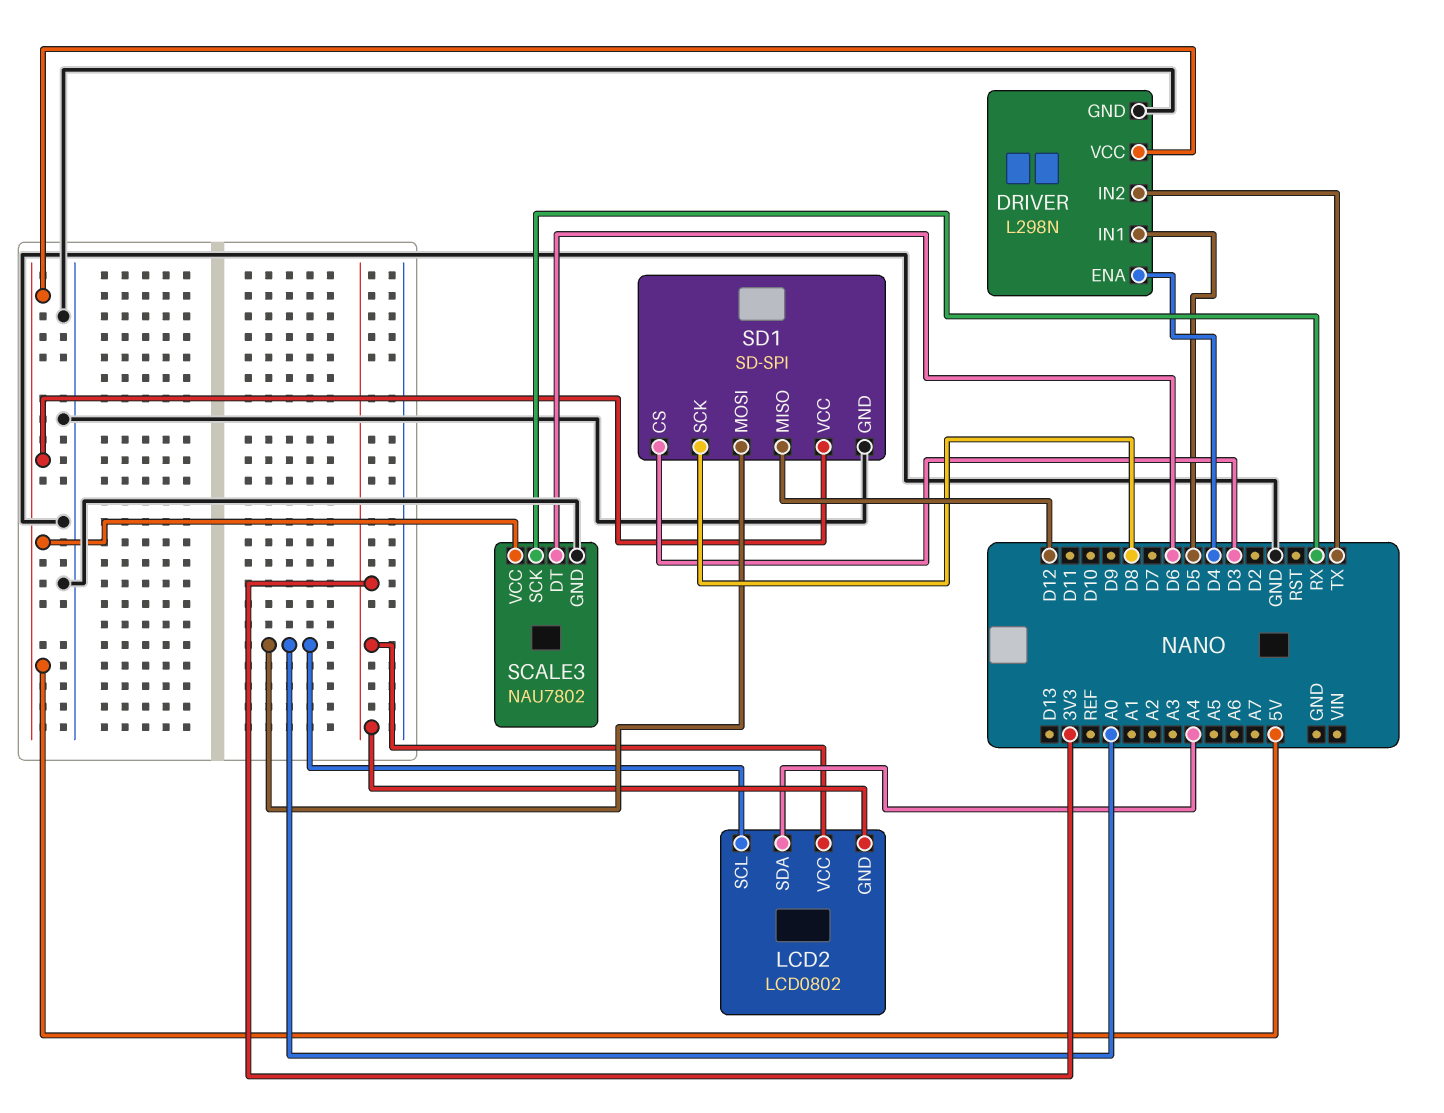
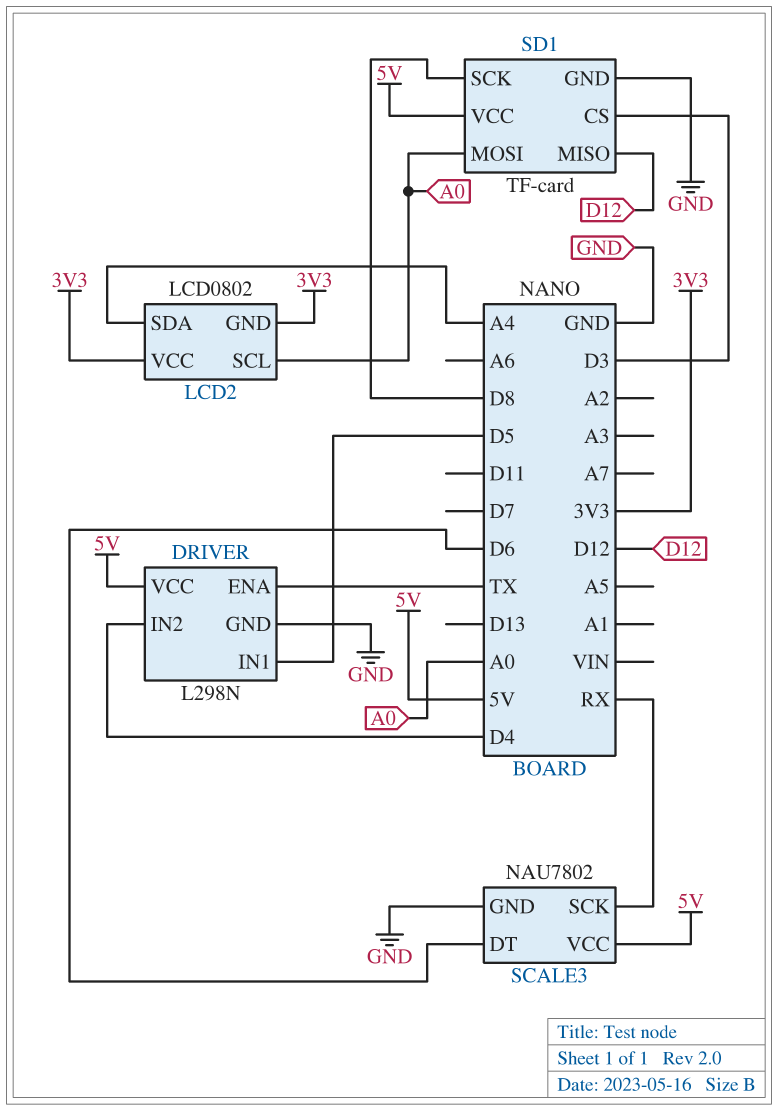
DRIVER pin ENA: D4 -> TX
DRIVER pin IN2: TX -> D4
SD1: SD-SPI -> TF-card

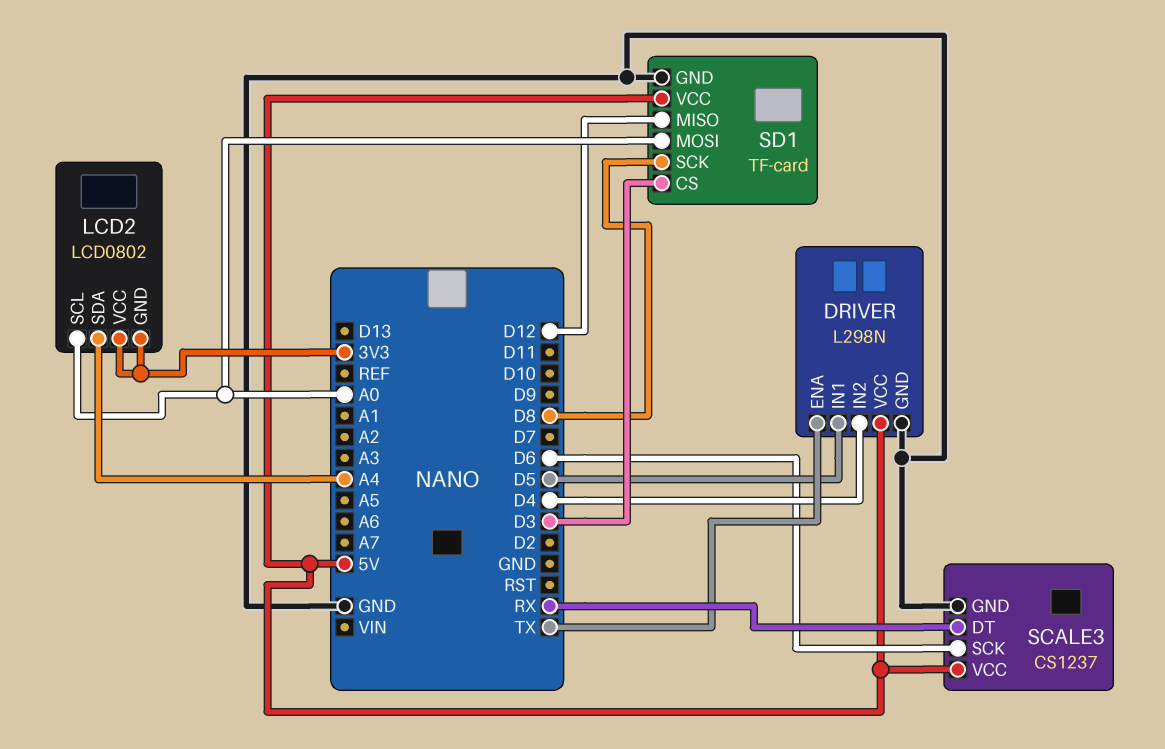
SCALE3: NAU7802 -> CS1237
SCALE3 pin DT: D6 -> RX
SCALE3 pin SCK: RX -> D6

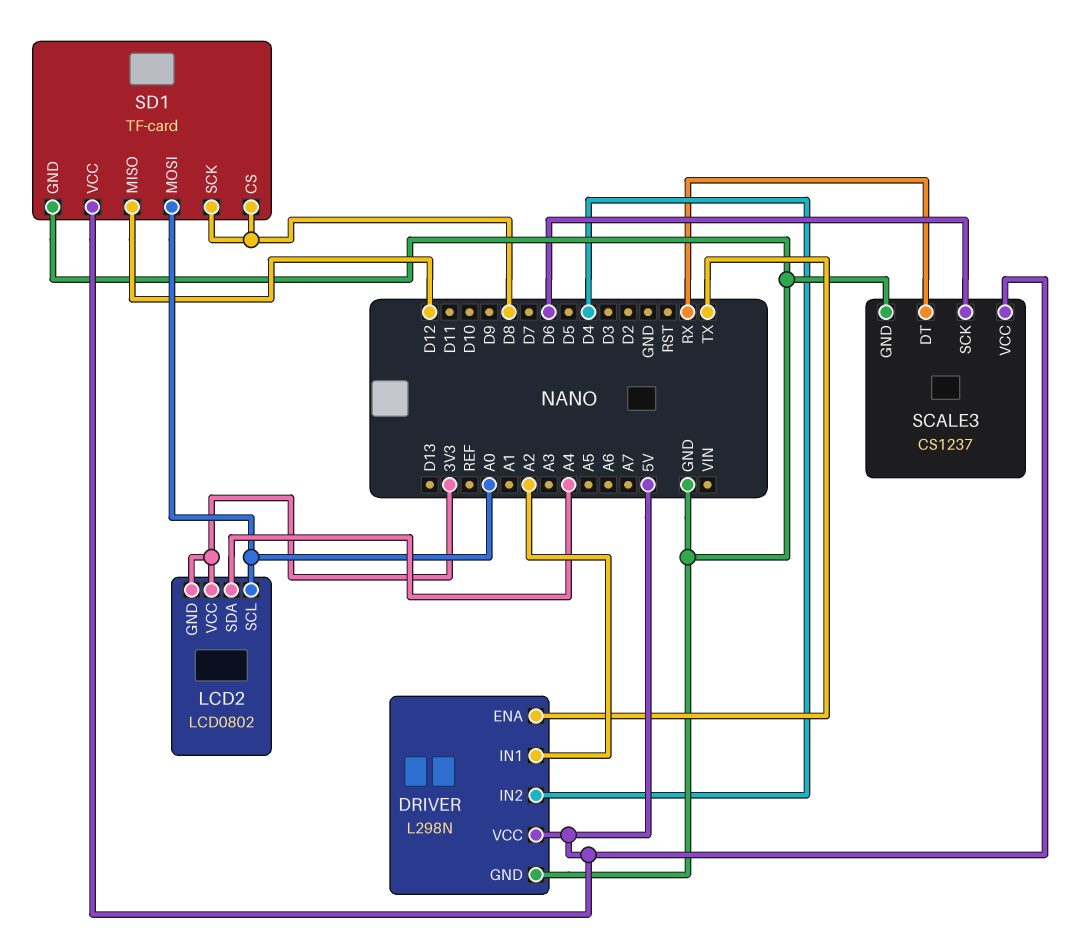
DRIVER pin IN1: D5 -> A2
SD1 pin CS: D3 -> D8

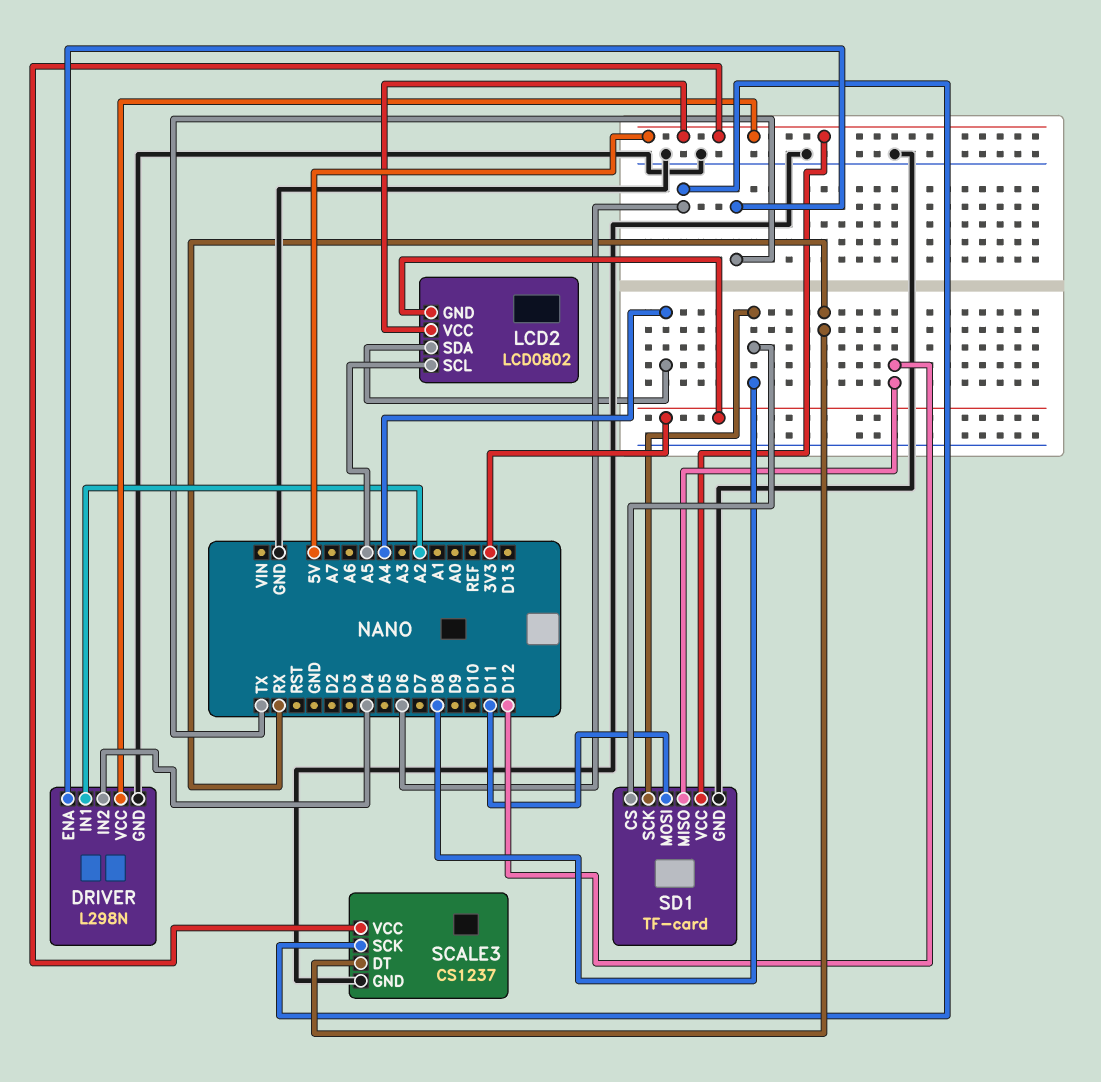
LCD2 pin SCL: A0 -> A5
LCD2 pin VCC: 3V3 -> 5V
SD1 pin MOSI: A0 -> D11

